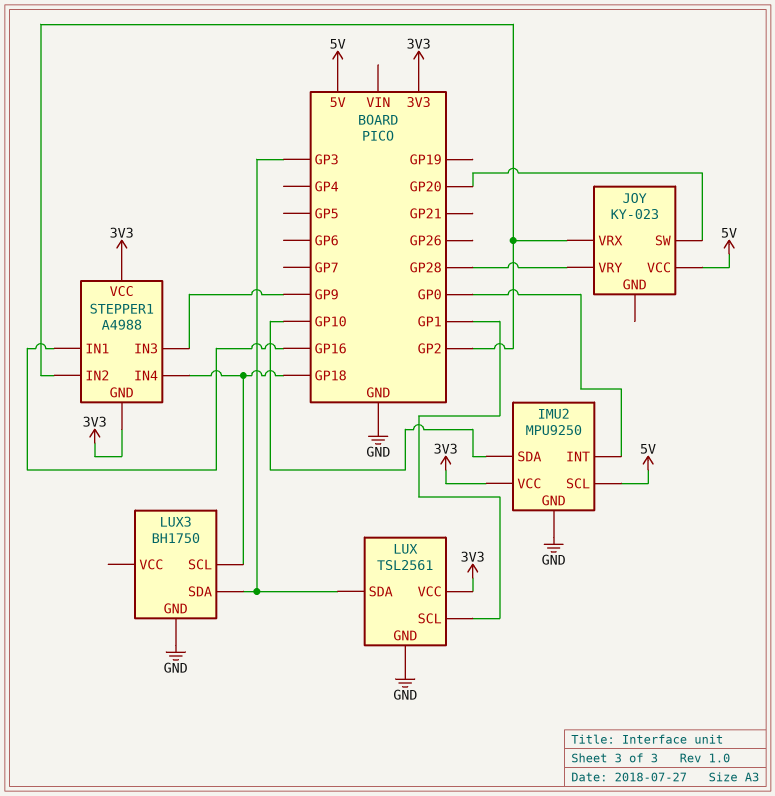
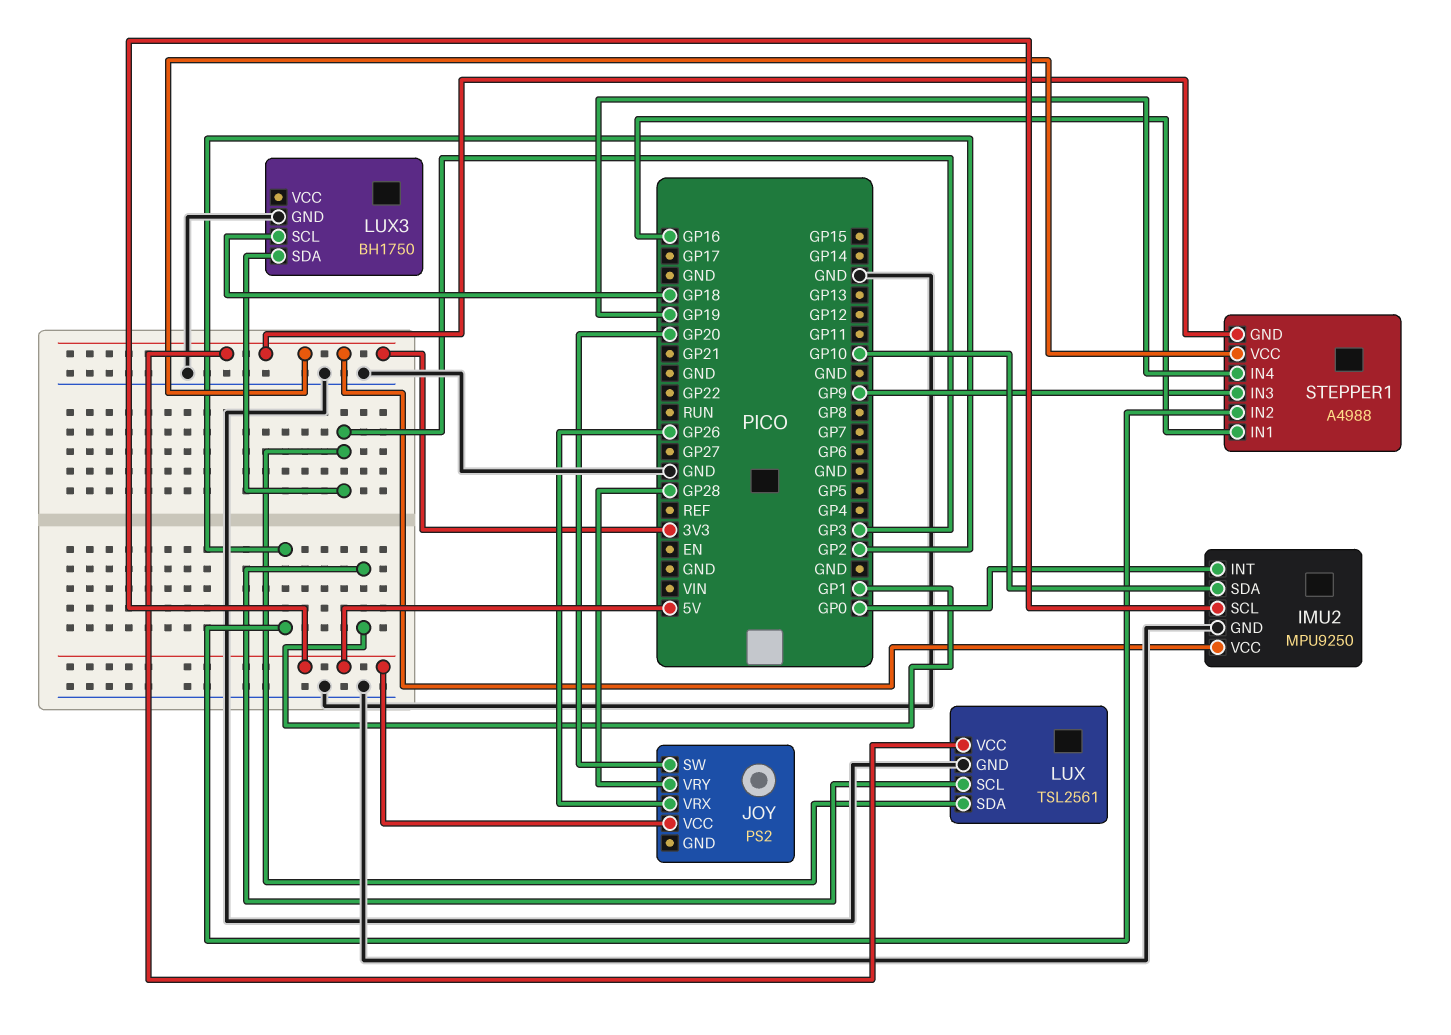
JOY: KY-023 -> PS2
JOY pin VRX: GP2 -> GP26
STEPPER1 pin IN4: GP18 -> GP19

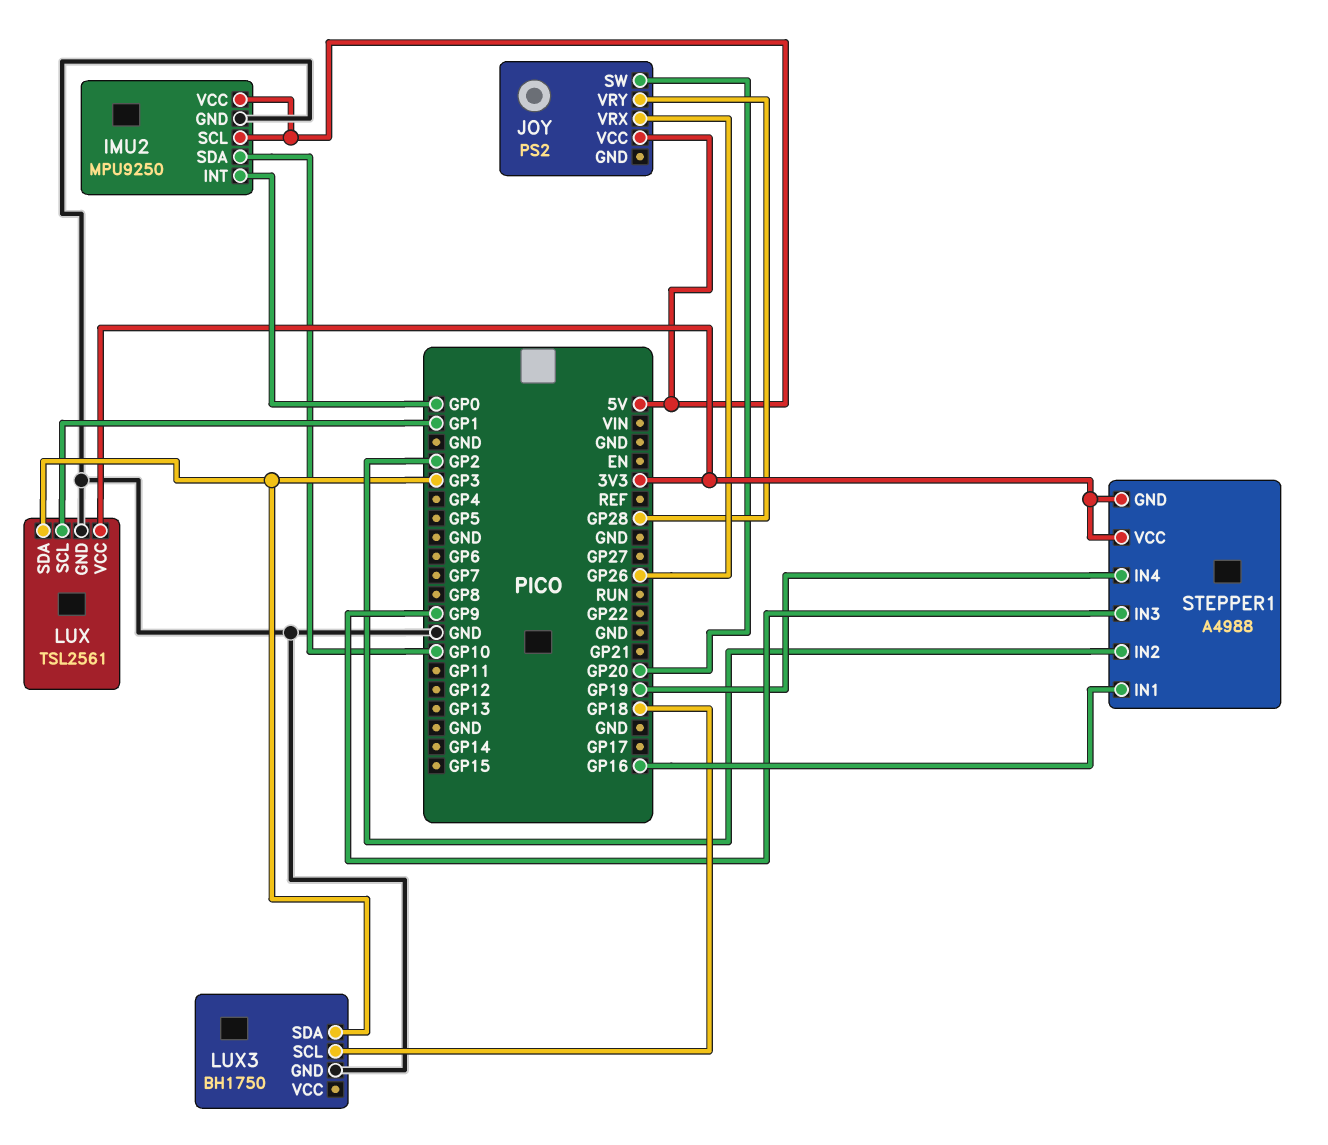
IMU2 pin VCC: 3V3 -> 5V

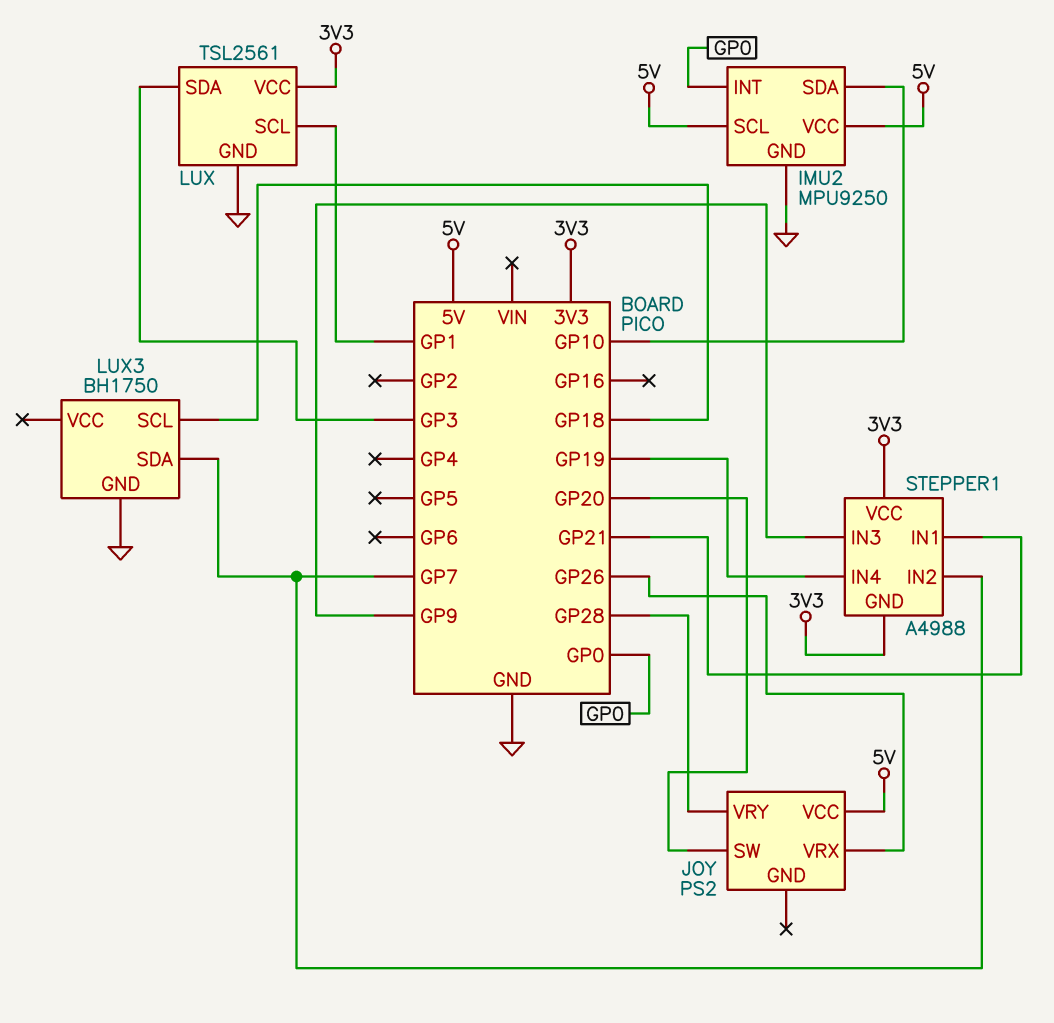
LUX3 pin SDA: GP3 -> GP7
STEPPER1 pin IN1: GP16 -> GP21
STEPPER1 pin IN2: GP2 -> GP7

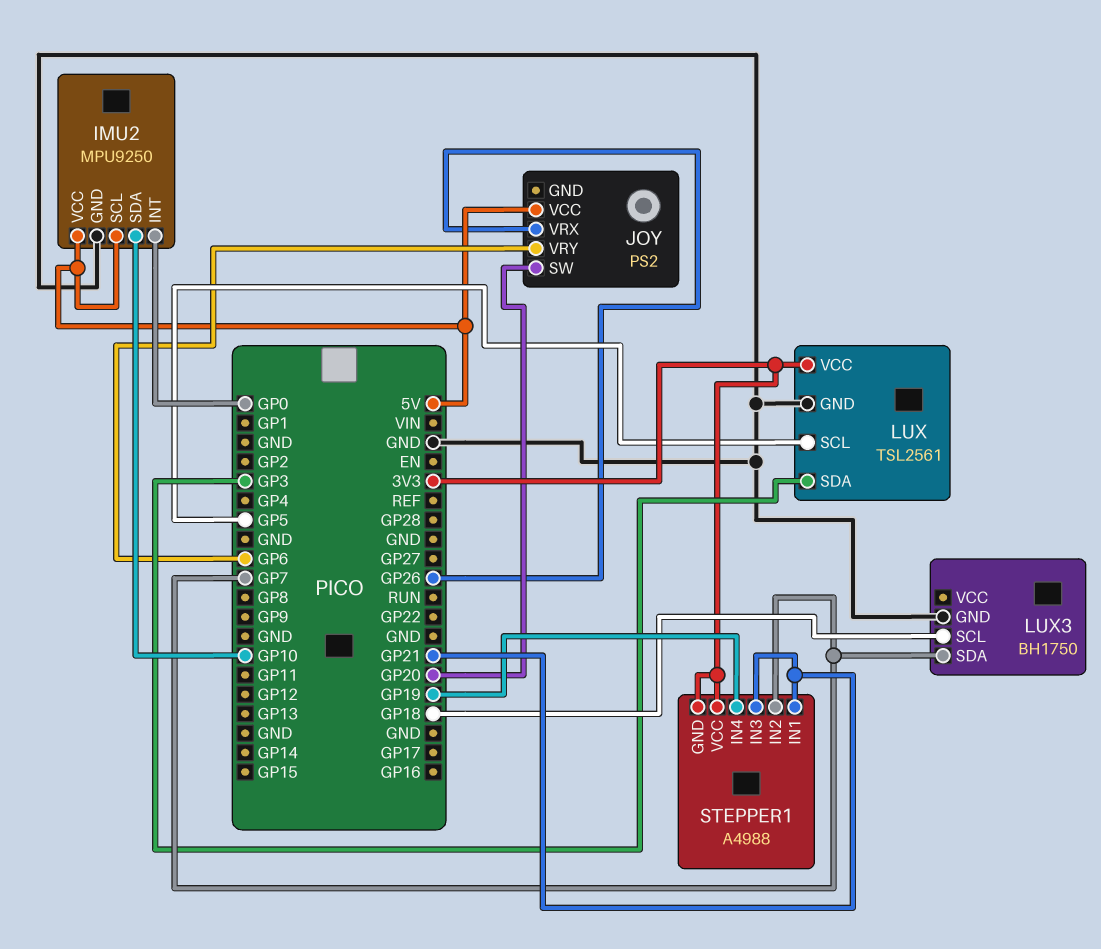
JOY pin VRY: GP28 -> GP6
LUX pin SCL: GP1 -> GP5
STEPPER1 pin IN3: GP9 -> GP21

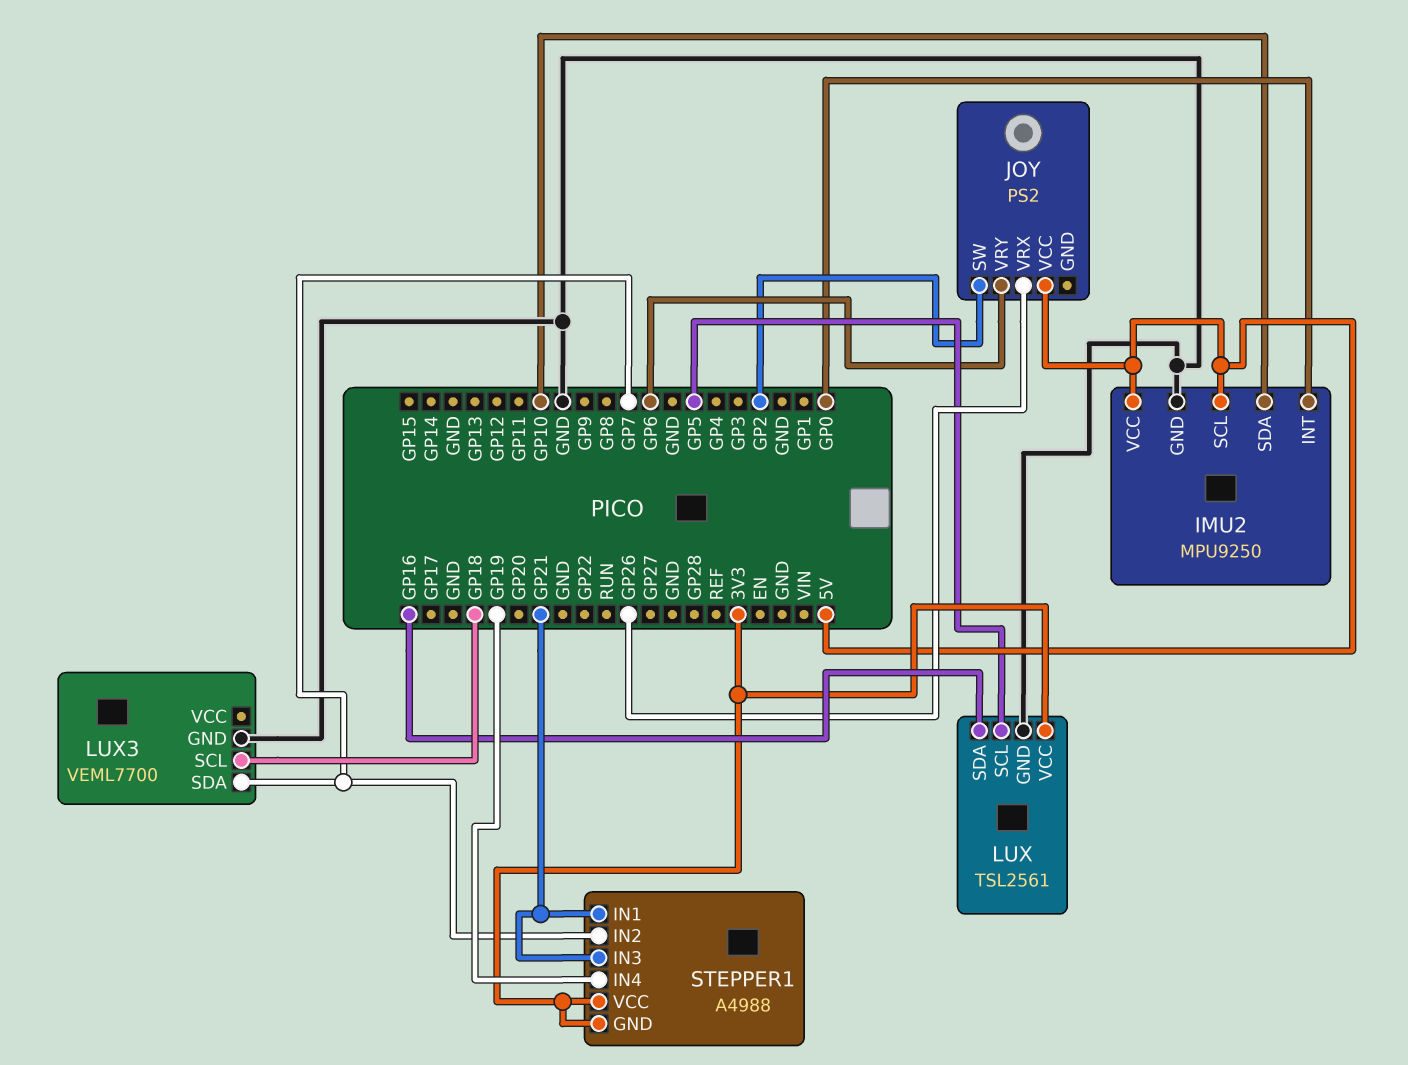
JOY pin SW: GP20 -> GP2
LUX pin SDA: GP3 -> GP16
LUX3: BH1750 -> VEML7700

